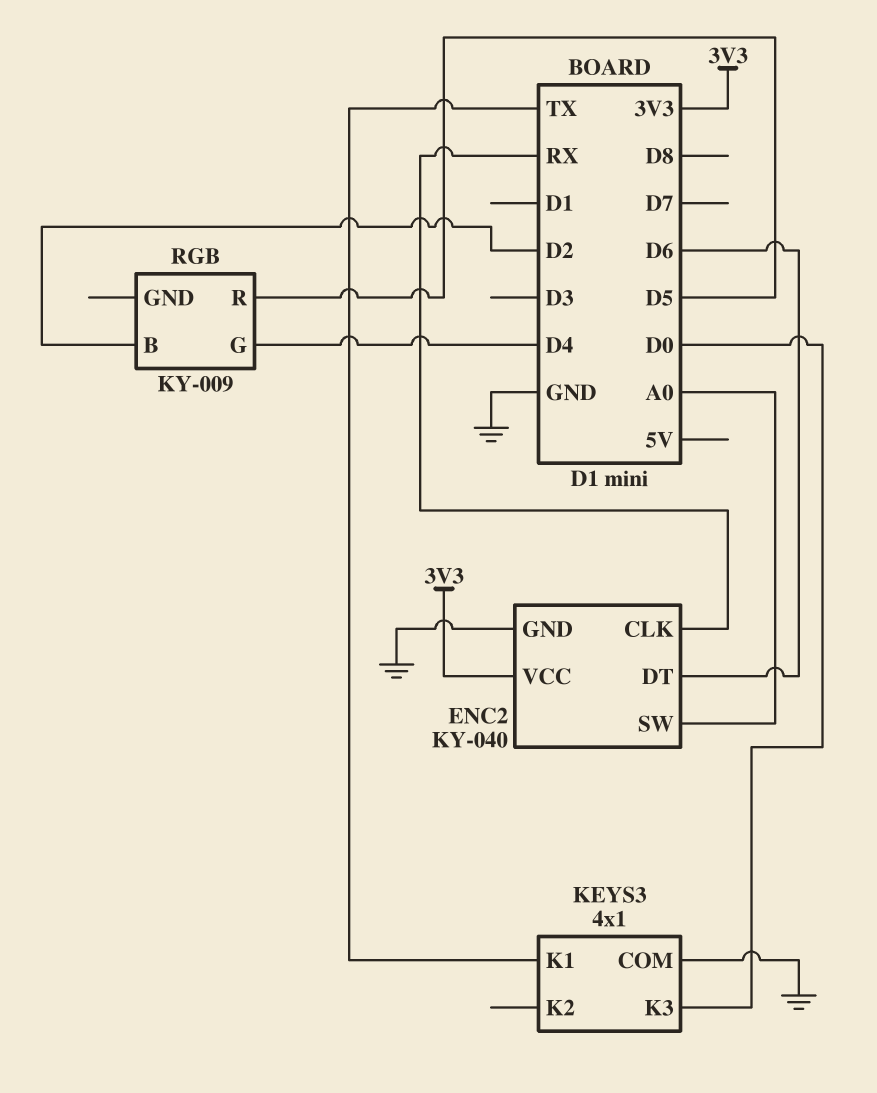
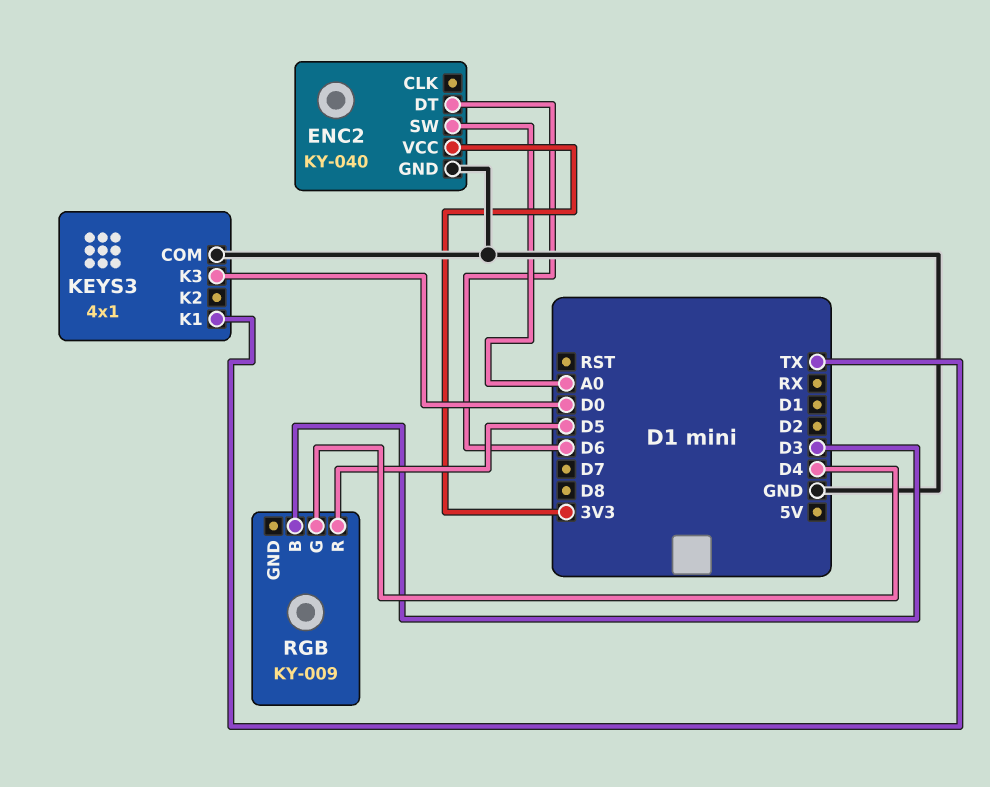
ENC2 pin CLK: RX -> none
RGB pin B: D2 -> D3

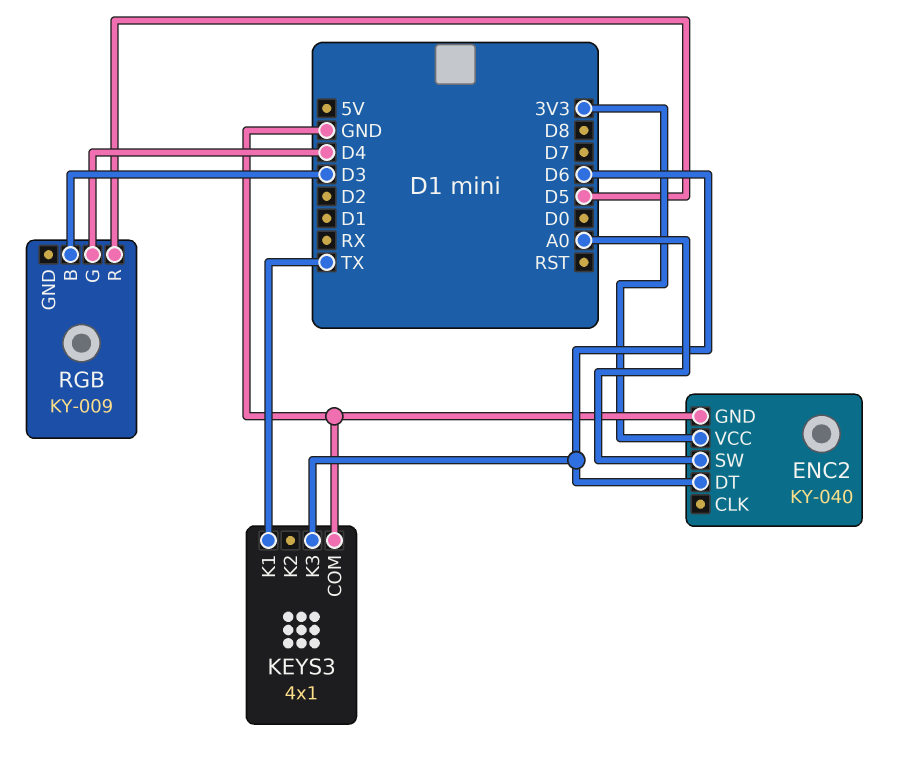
KEYS3 pin K3: D0 -> D6

